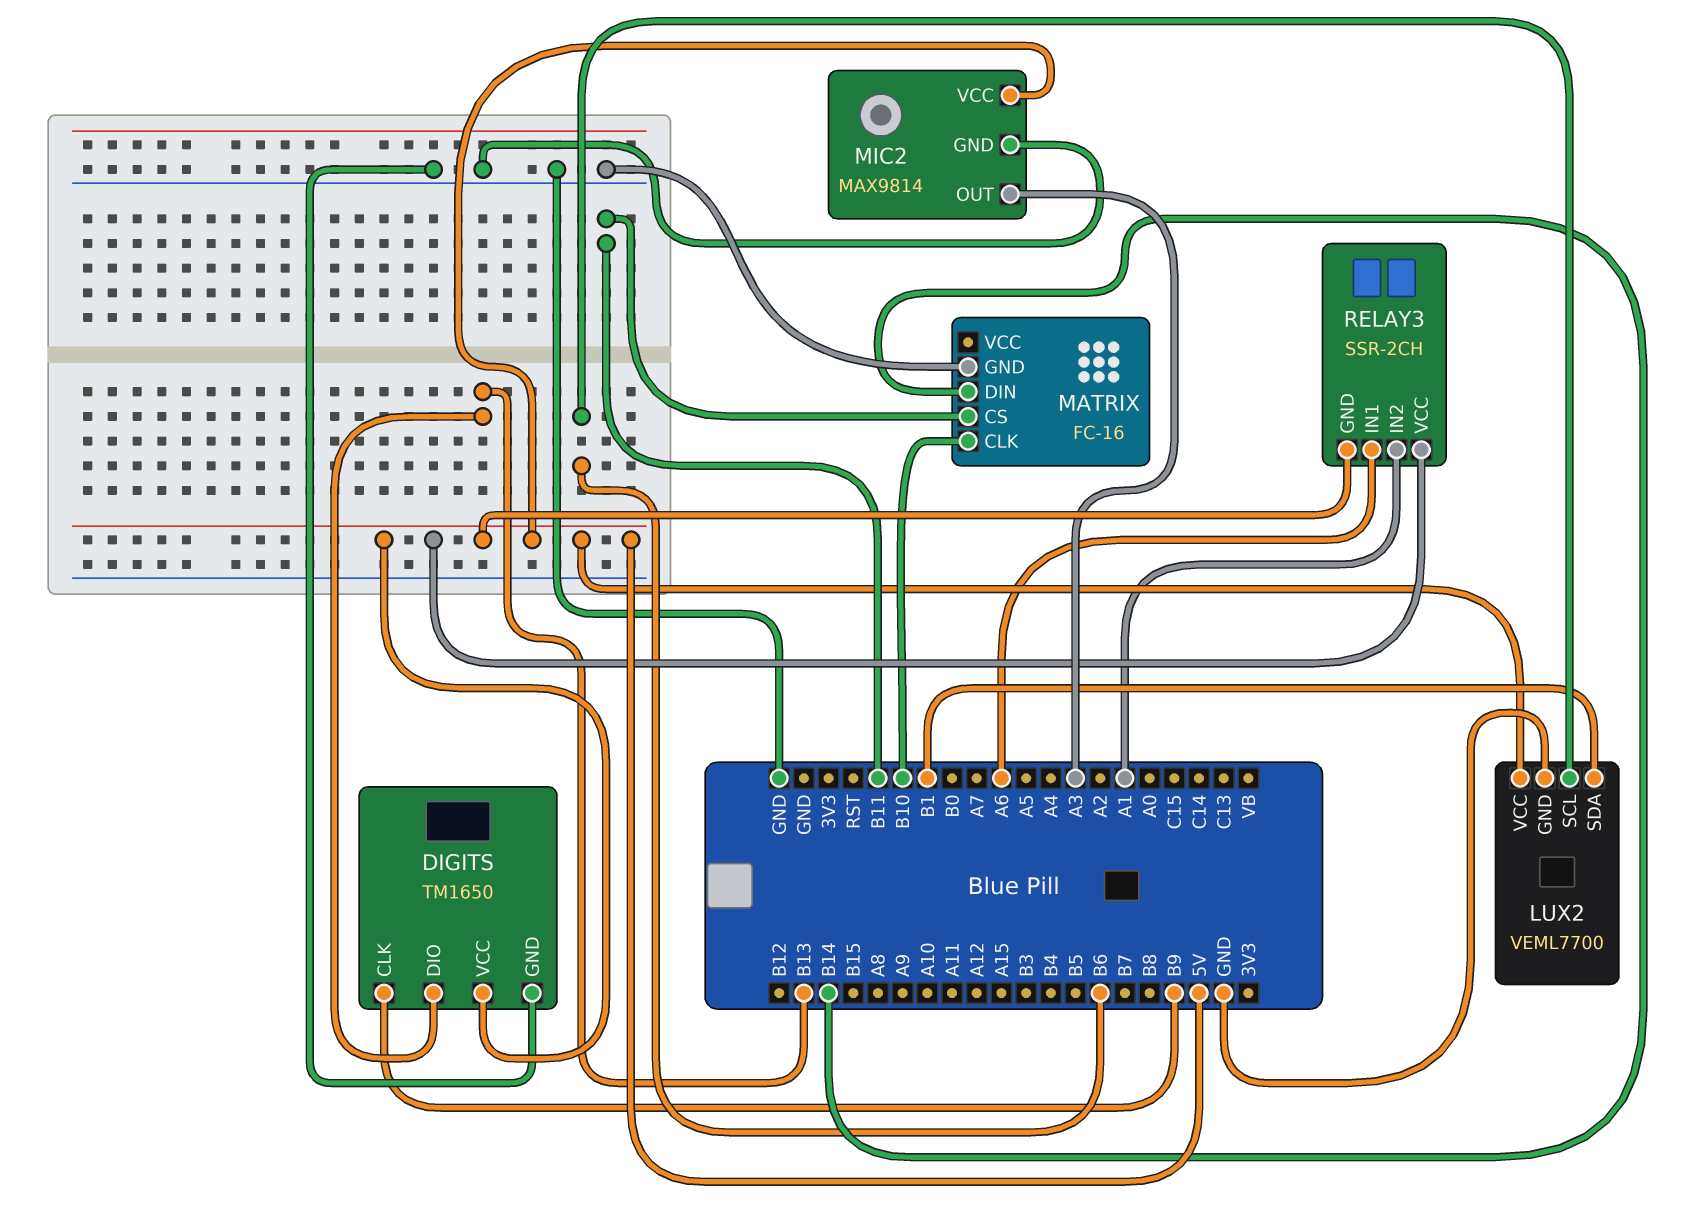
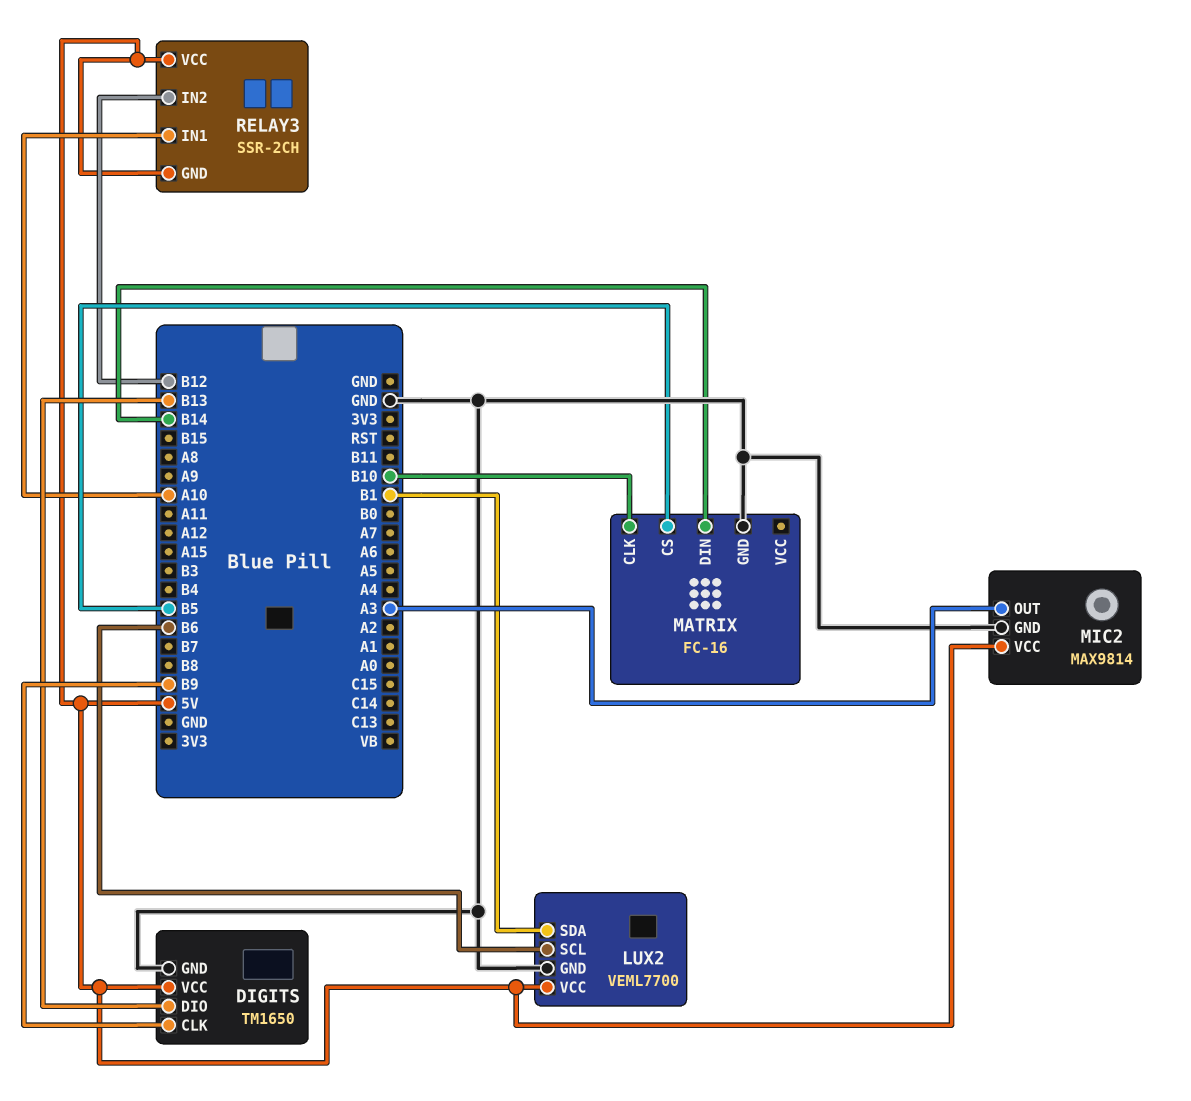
MATRIX pin CS: B11 -> B5
RELAY3 pin IN1: A6 -> A10
RELAY3 pin IN2: A1 -> B12

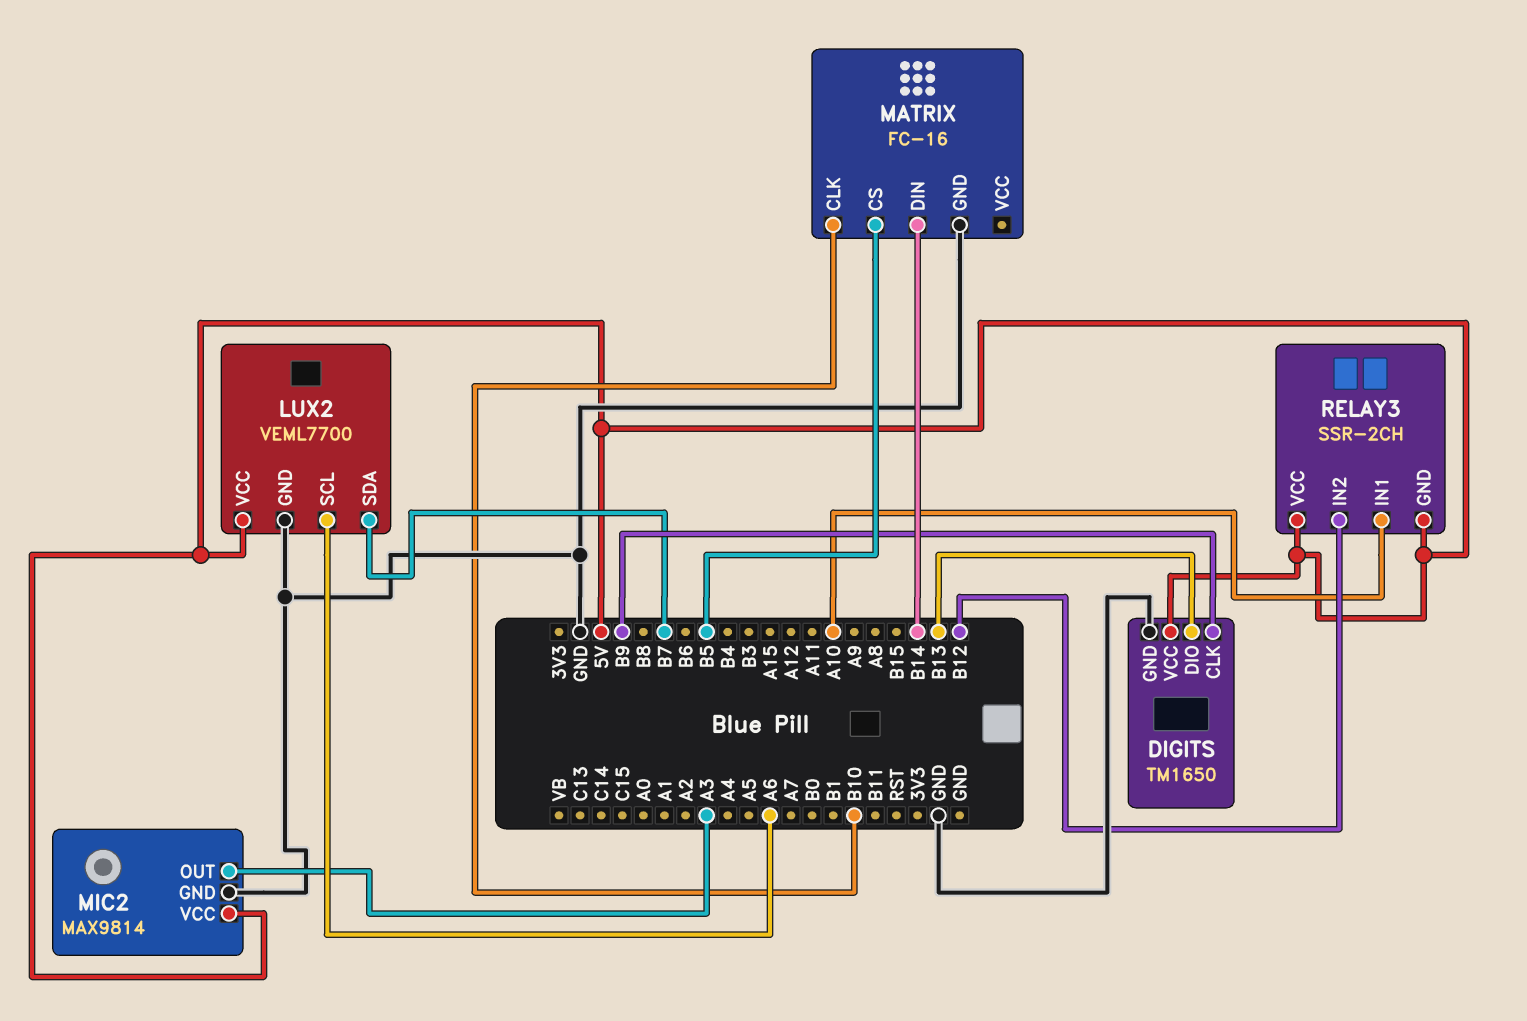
LUX2 pin SCL: B6 -> A6
LUX2 pin SDA: B1 -> B7

